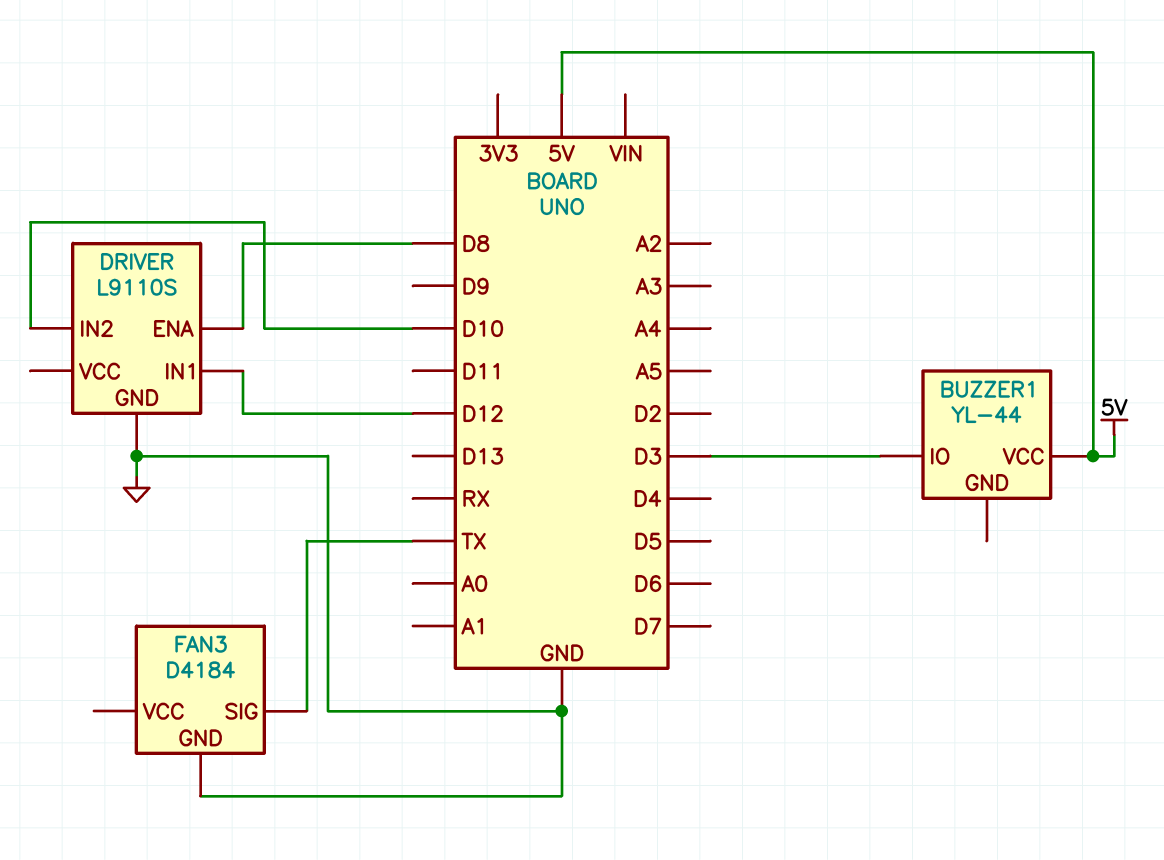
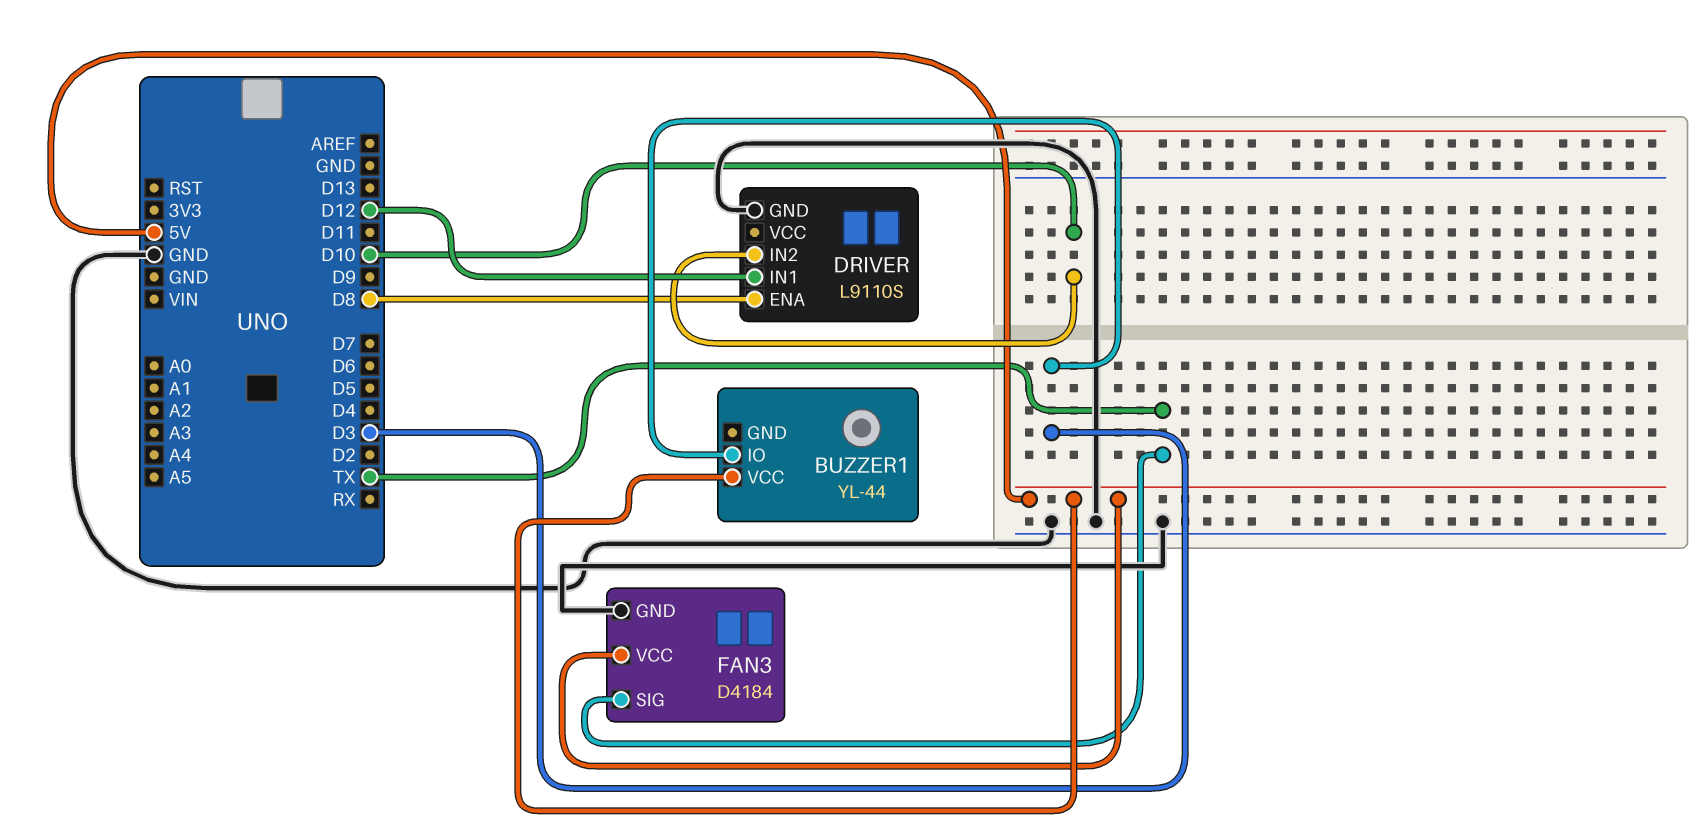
FAN3 pin VCC: none -> 5V

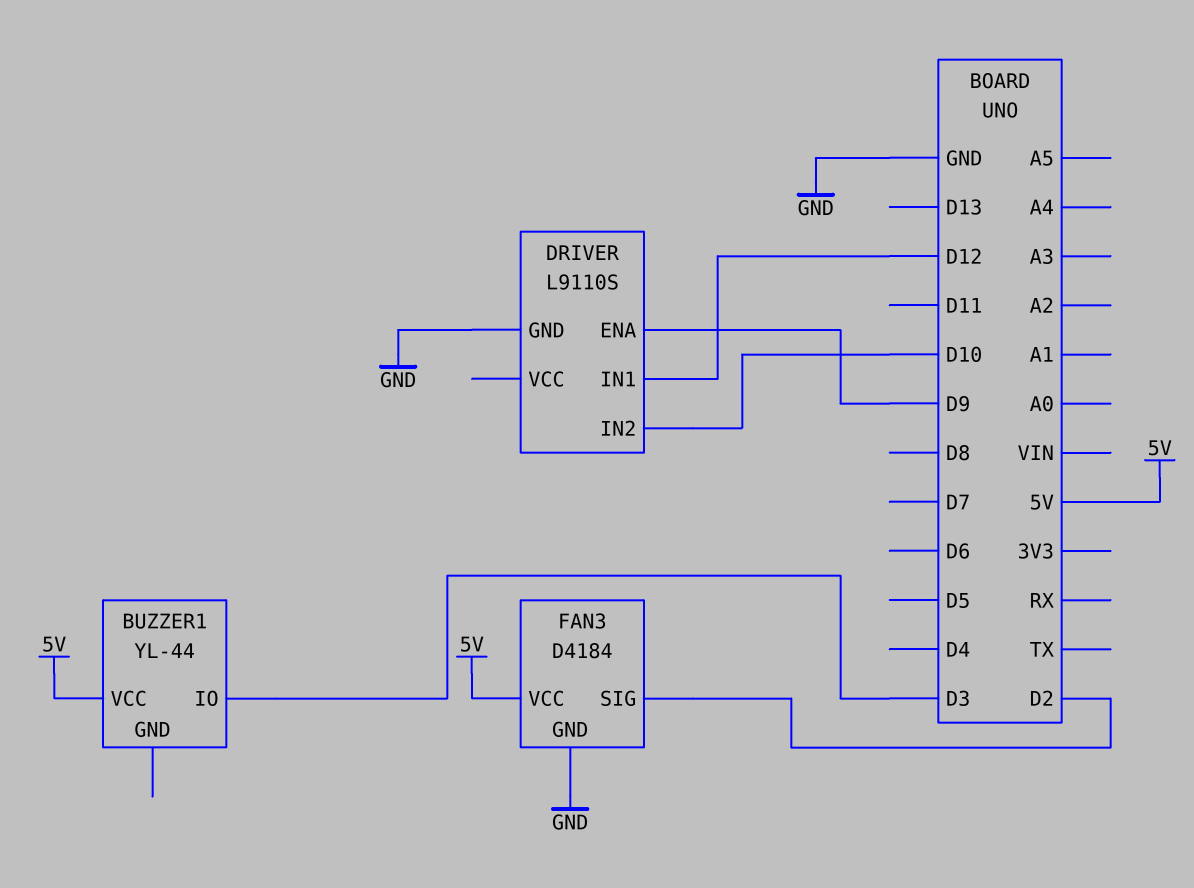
DRIVER pin ENA: D8 -> D9
FAN3 pin SIG: TX -> D2

